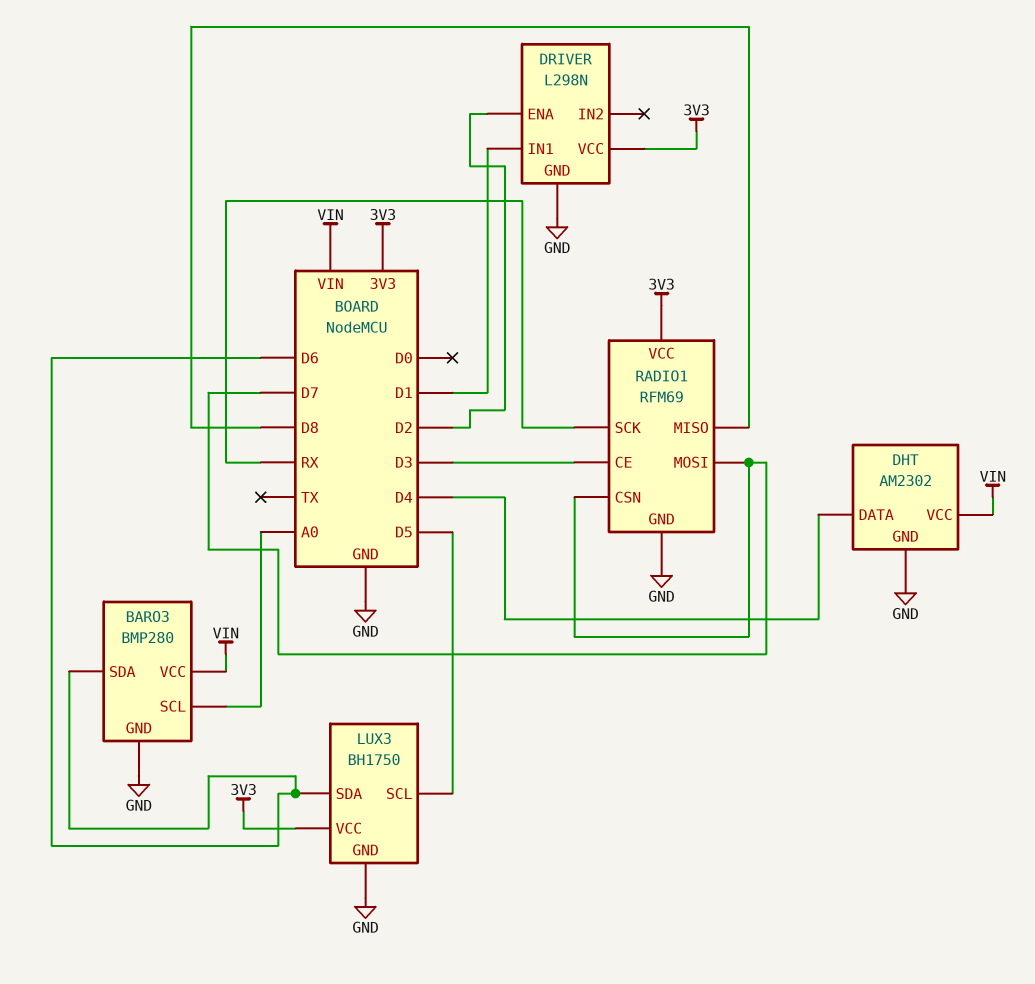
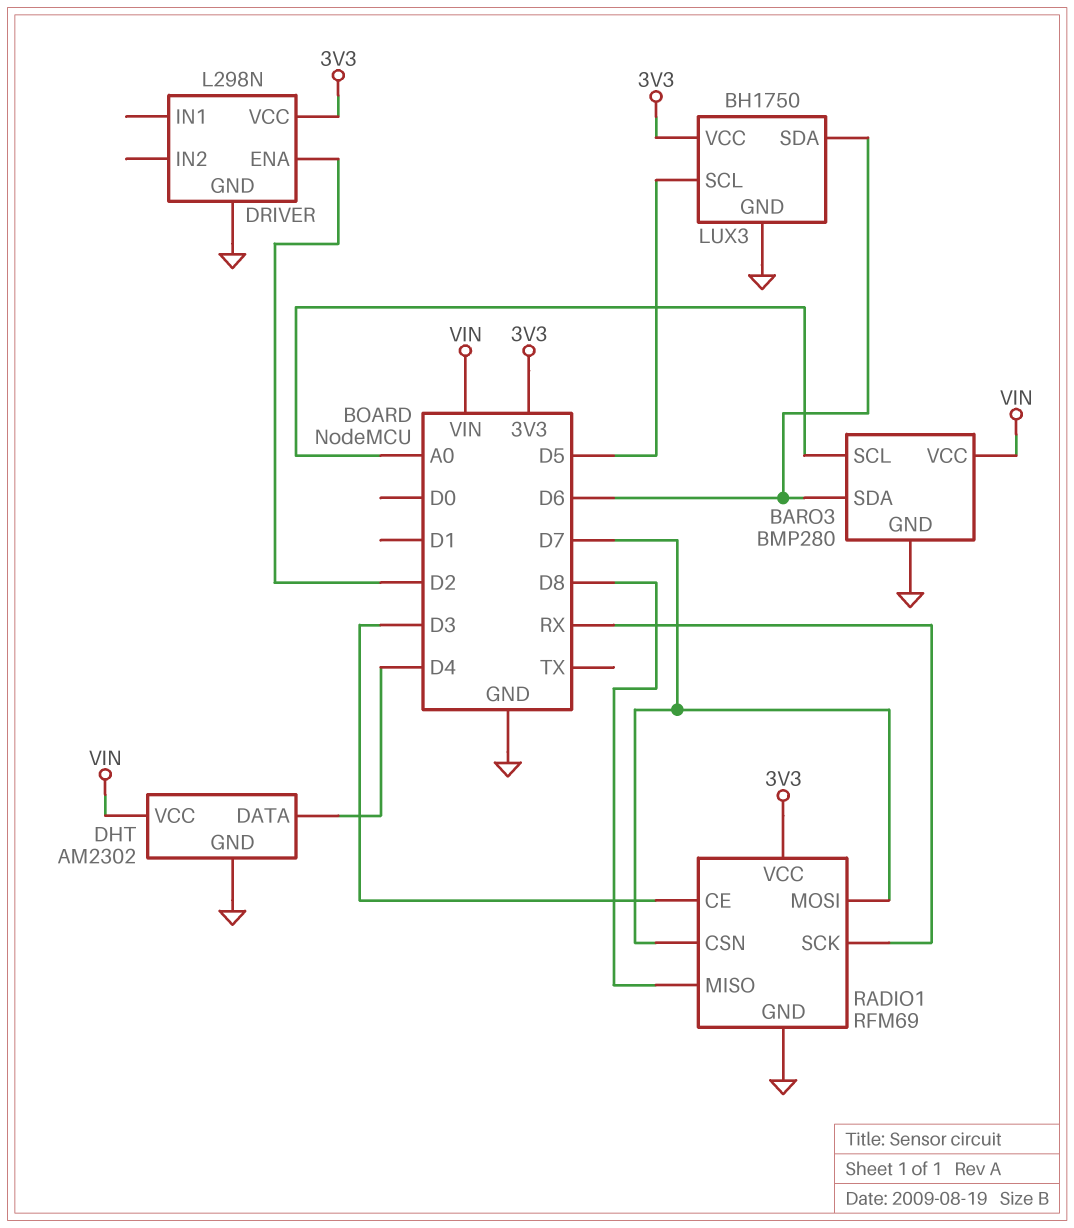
DRIVER pin IN1: D1 -> none

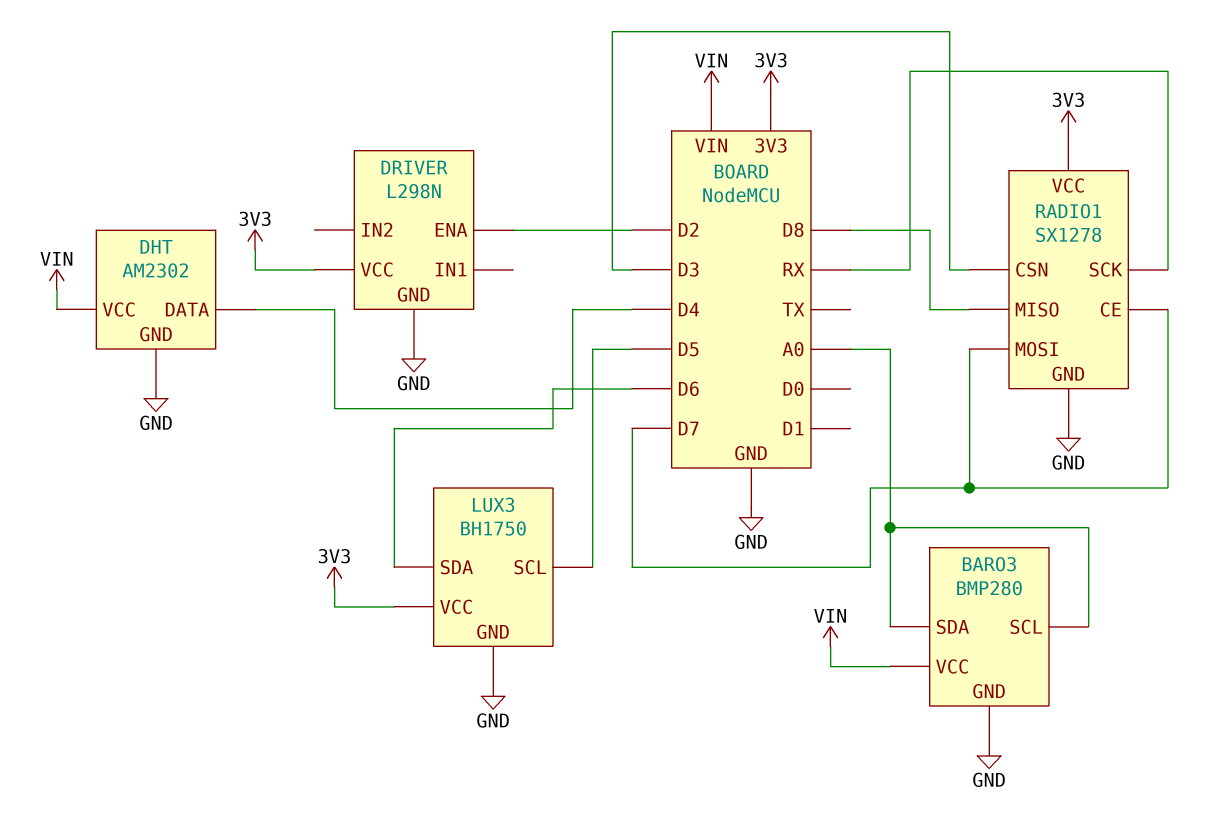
BARO3 pin SDA: D6 -> A0
RADIO1: RFM69 -> SX1278
RADIO1 pin CE: D3 -> D7
RADIO1 pin CSN: D7 -> D3

